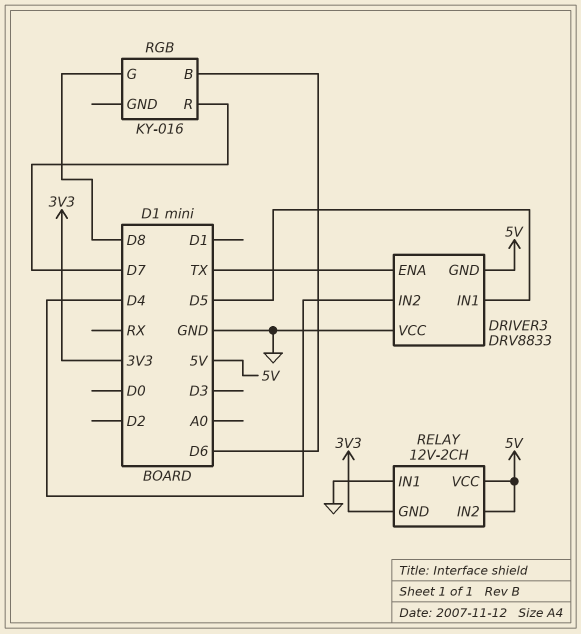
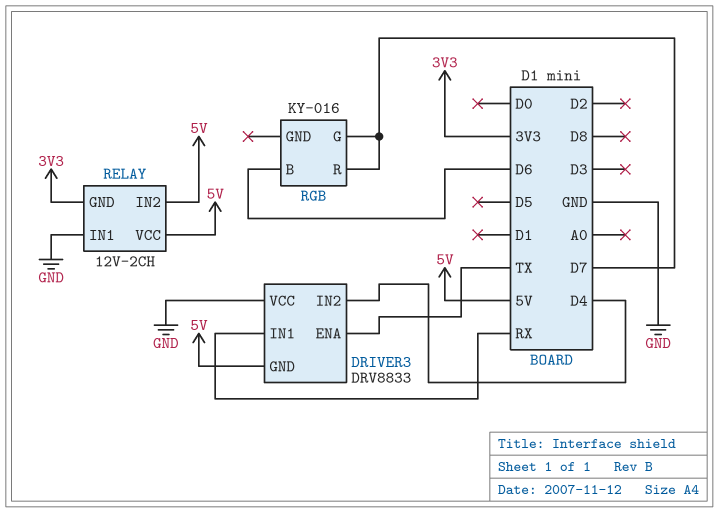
DRIVER3 pin IN1: D5 -> RX
RGB pin G: D8 -> D7

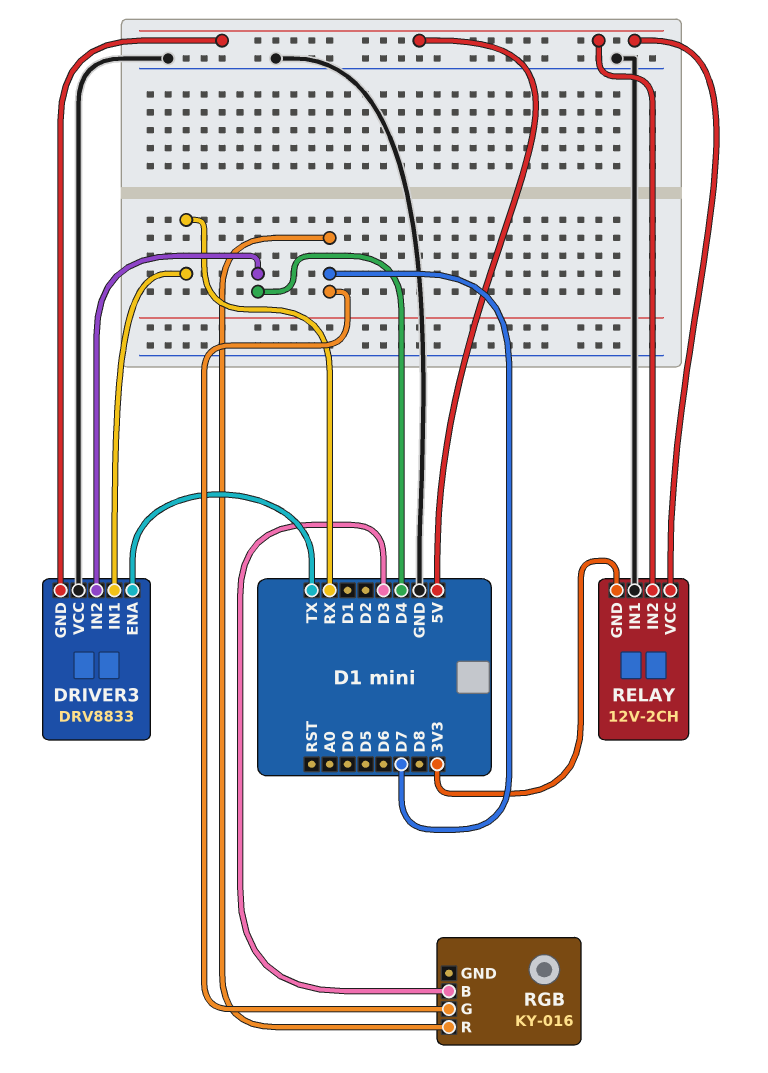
RGB pin B: D6 -> D3

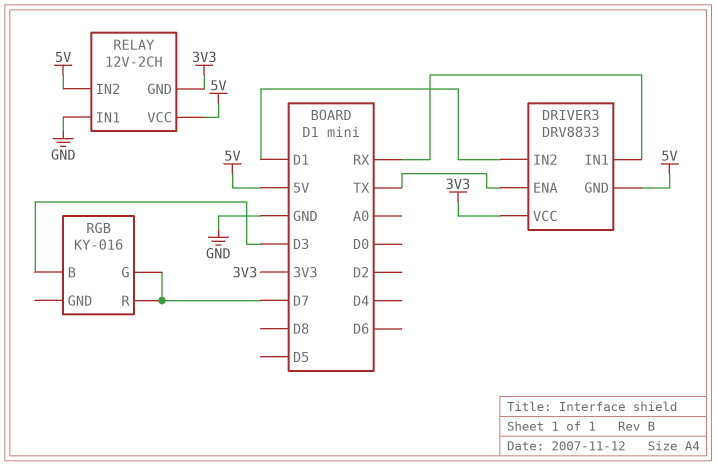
DRIVER3 pin IN2: D4 -> D1
DRIVER3 pin VCC: GND -> 3V3

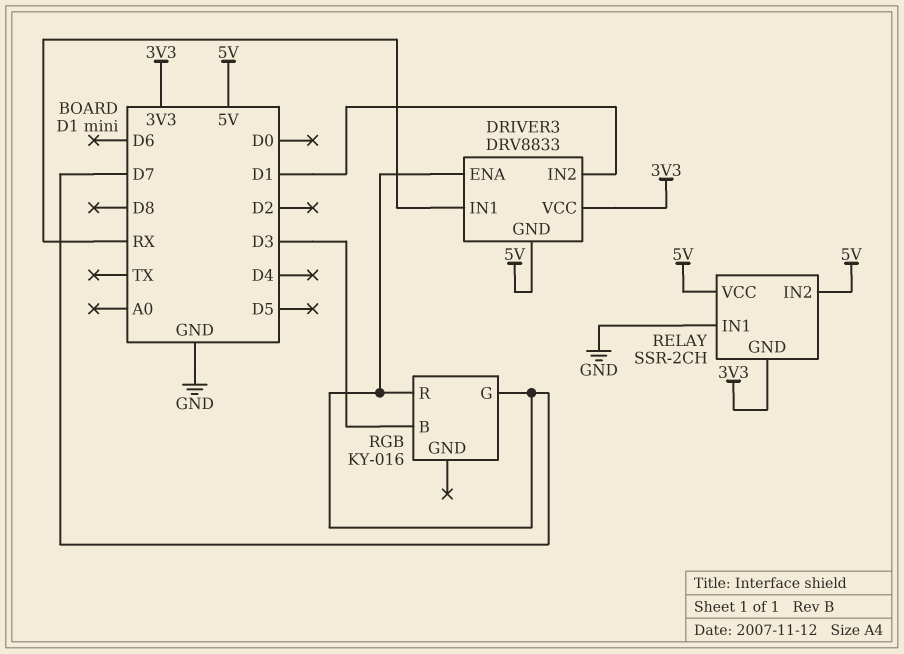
DRIVER3 pin ENA: TX -> D7
RELAY: 12V-2CH -> SSR-2CH

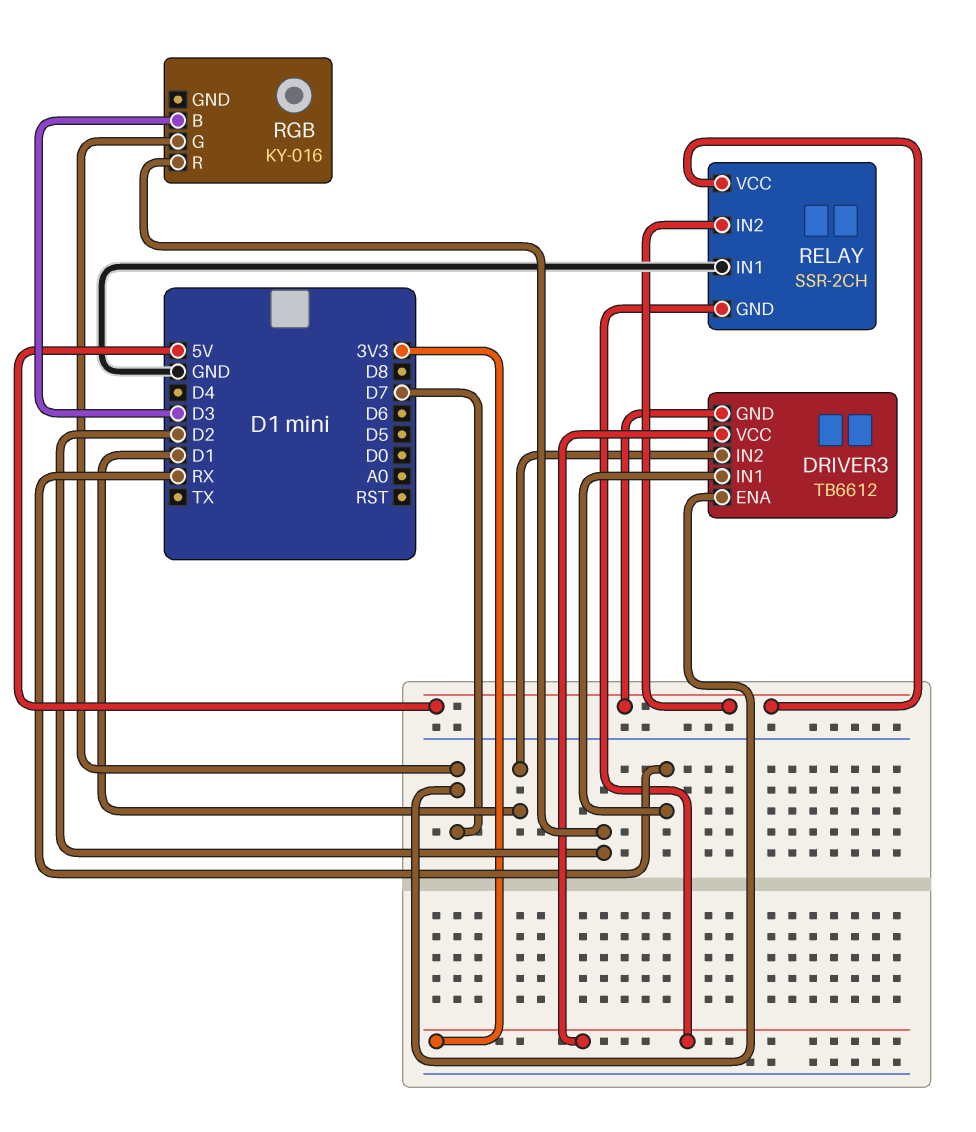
DRIVER3: DRV8833 -> TB6612
RGB pin R: D7 -> D2

